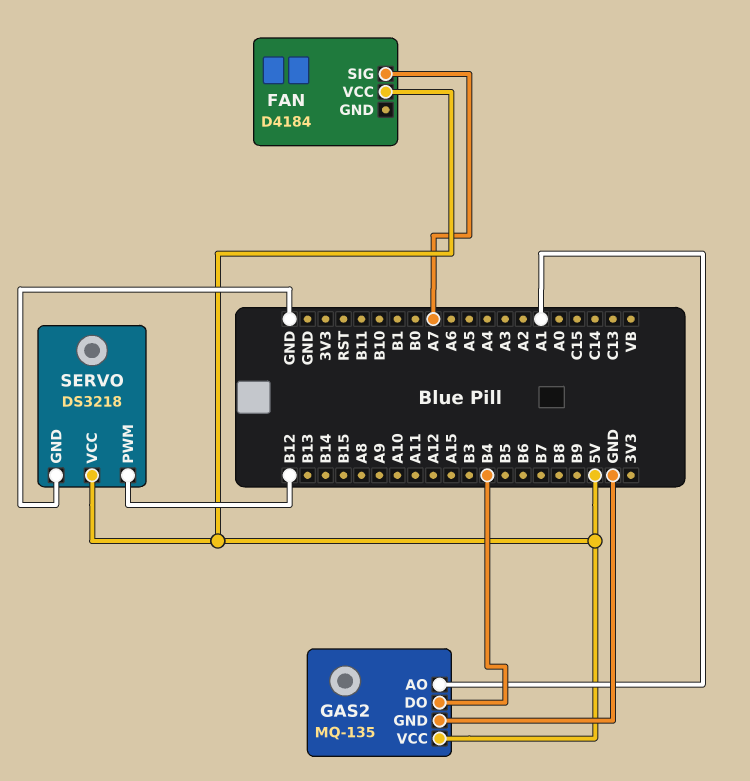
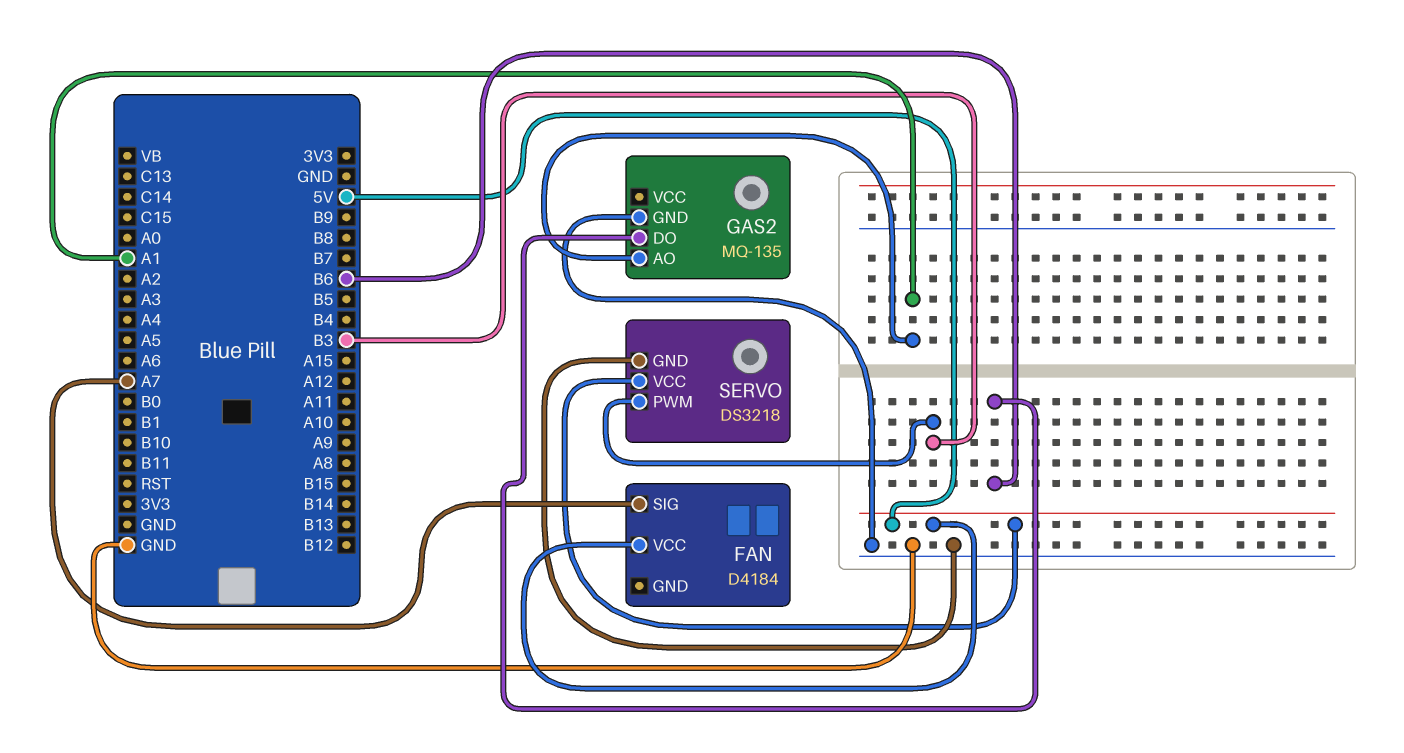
GAS2 pin DO: B4 -> B6
GAS2 pin VCC: 5V -> none
SERVO pin PWM: B12 -> B3

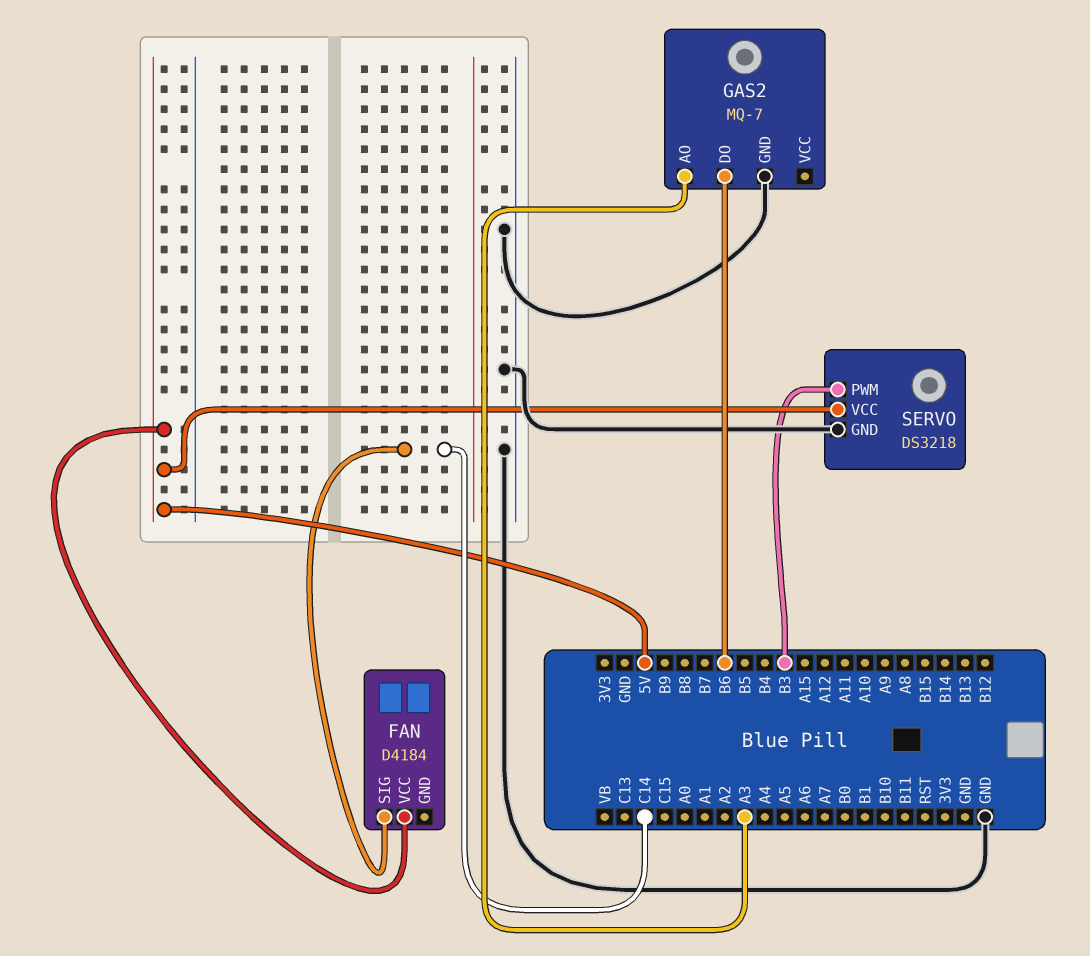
FAN pin SIG: A7 -> C14
GAS2: MQ-135 -> MQ-7
GAS2 pin AO: A1 -> A3

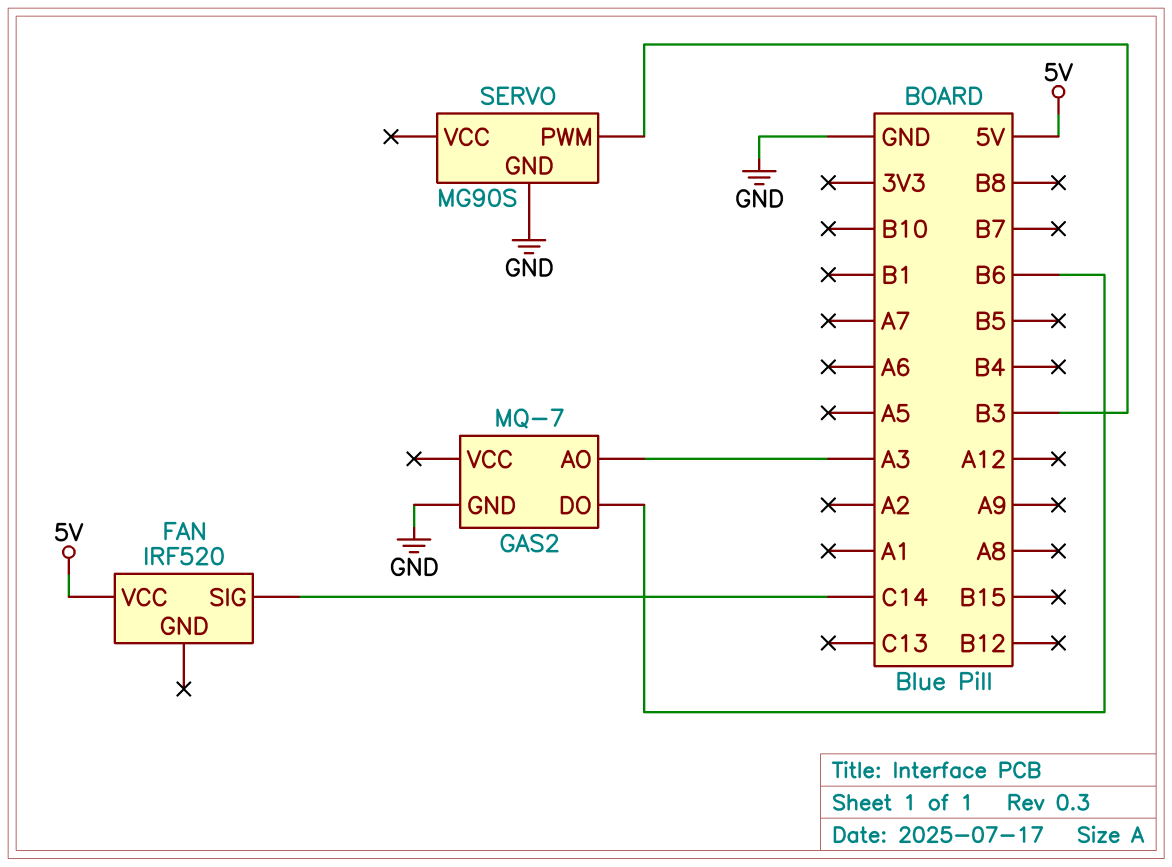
FAN: D4184 -> IRF520
SERVO: DS3218 -> MG90S
SERVO pin VCC: 5V -> none

